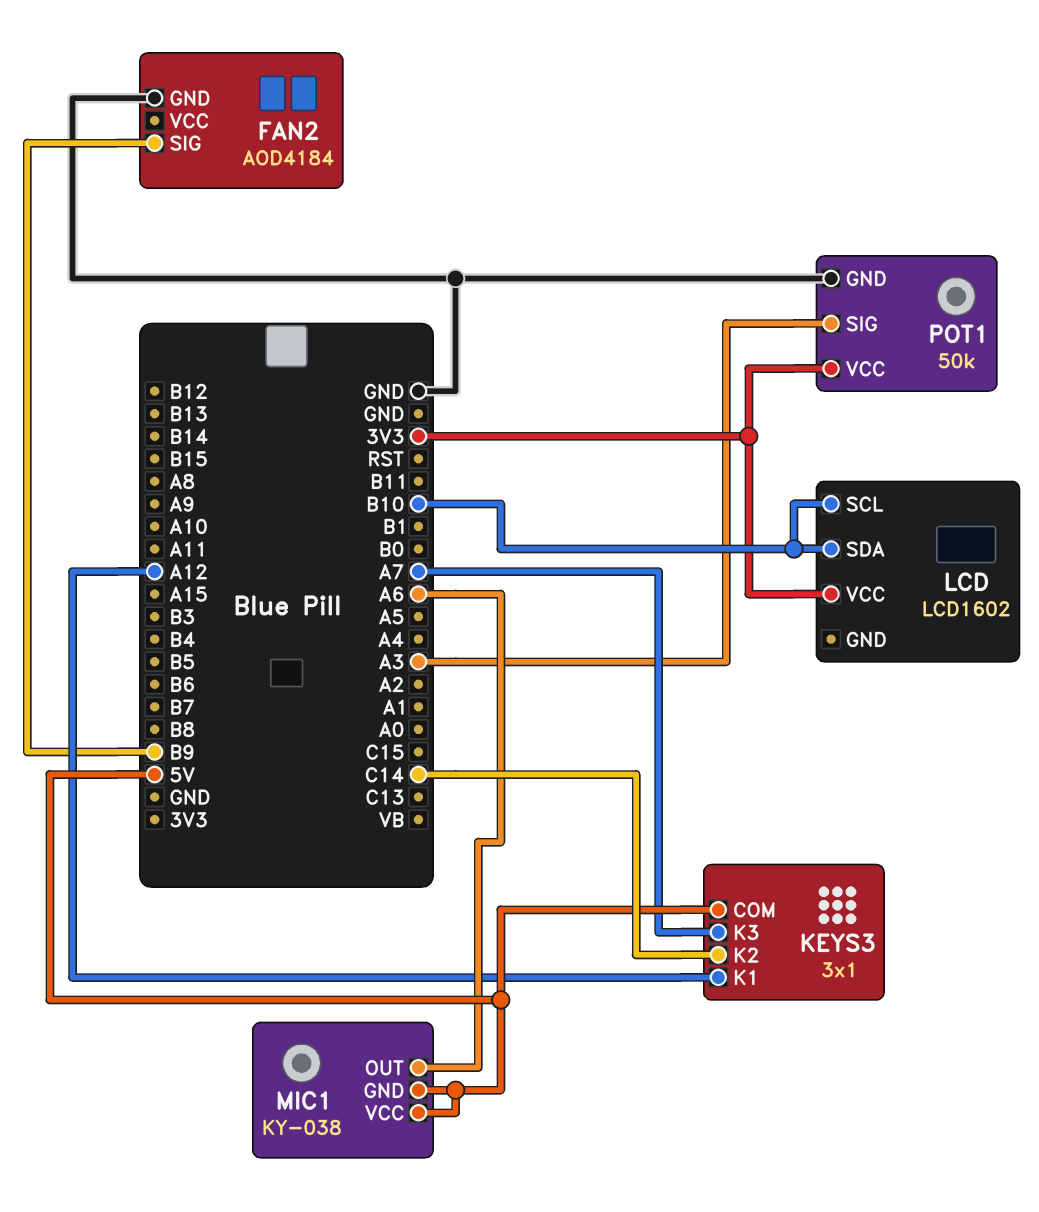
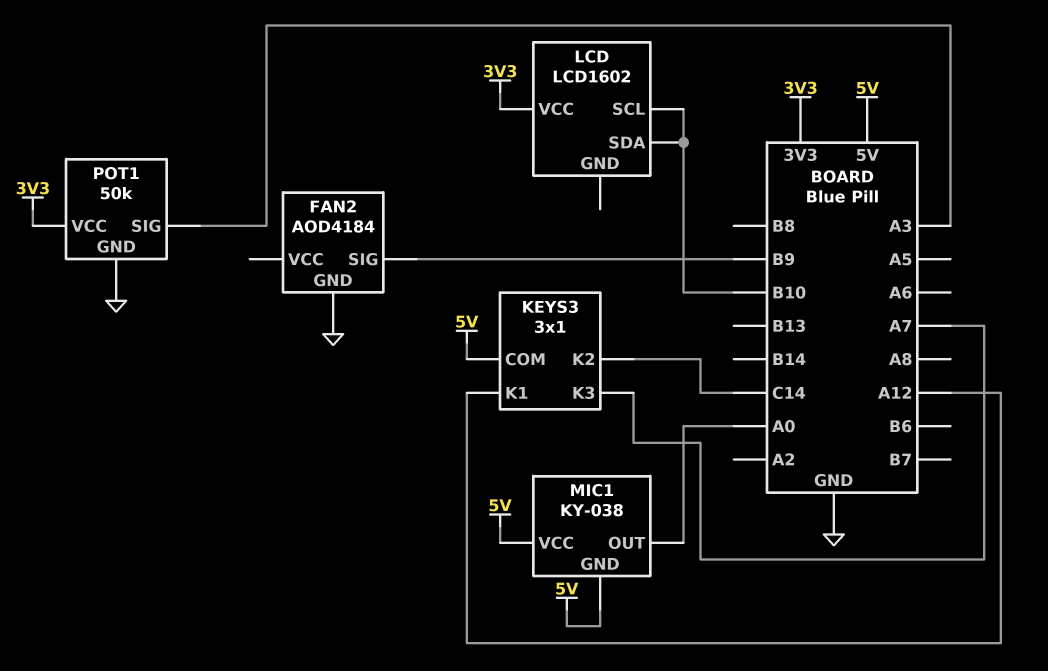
MIC1 pin OUT: A6 -> A0

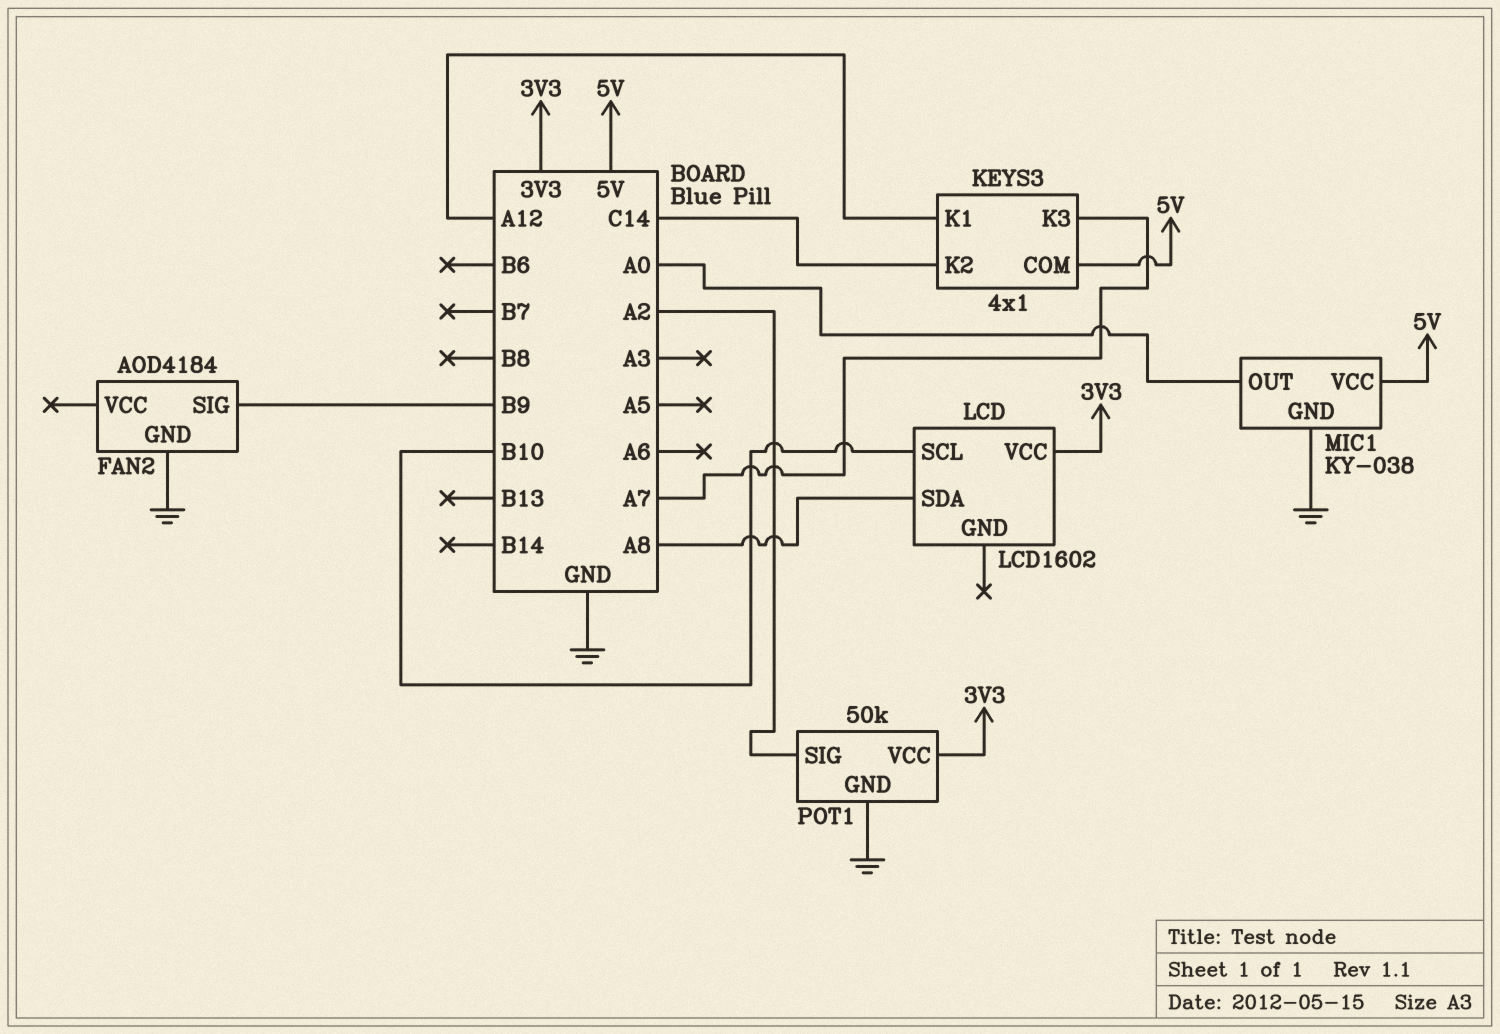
KEYS3: 3x1 -> 4x1
LCD pin SDA: B10 -> A8
MIC1 pin GND: 5V -> GND
POT1 pin SIG: A3 -> A2

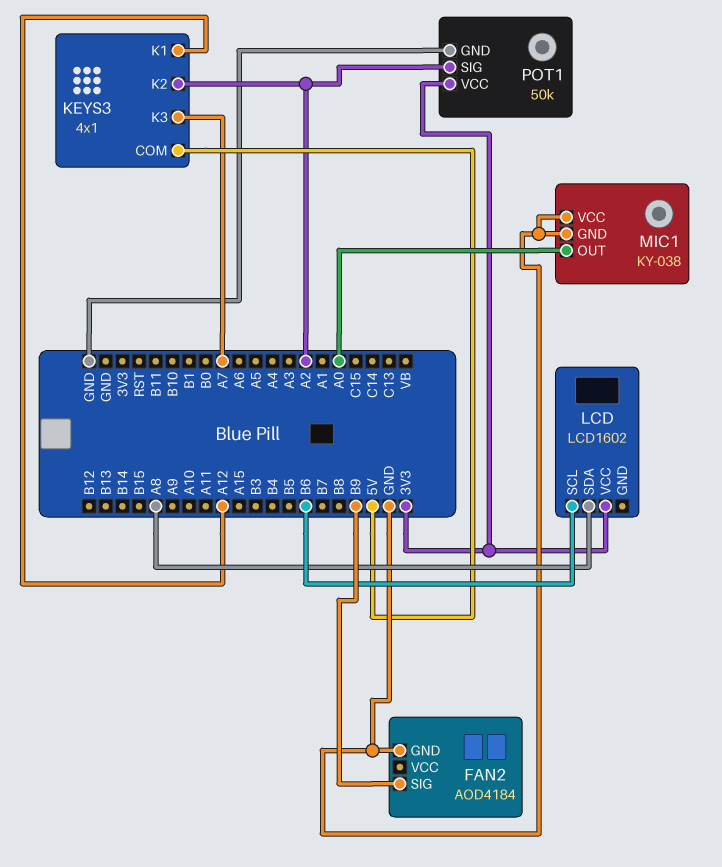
KEYS3 pin K2: C14 -> A2
LCD pin SCL: B10 -> B6
MIC1 pin VCC: 5V -> GND

